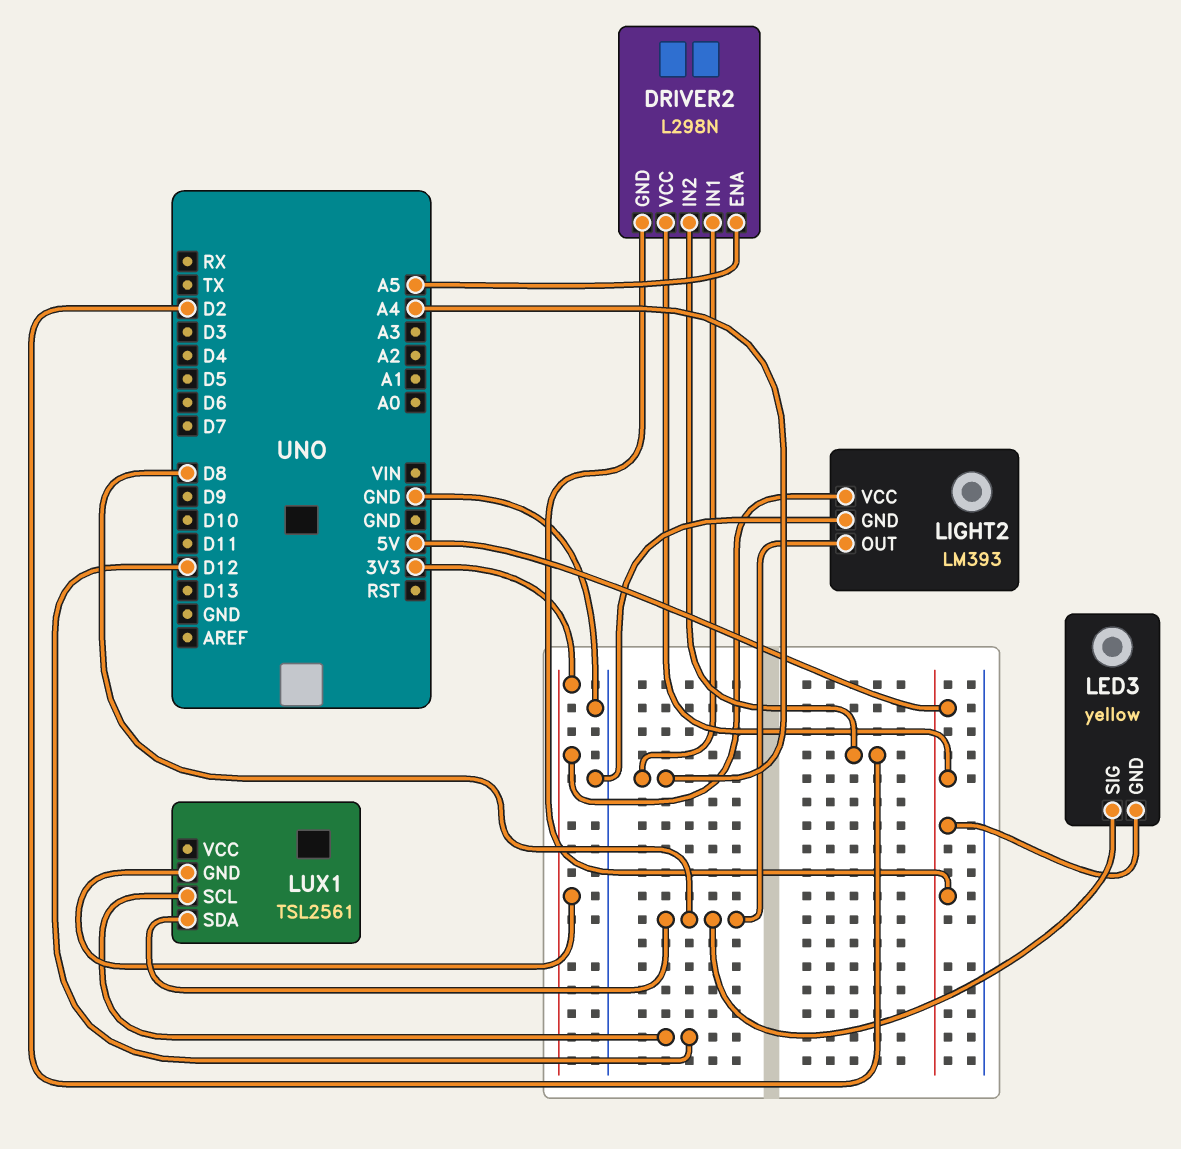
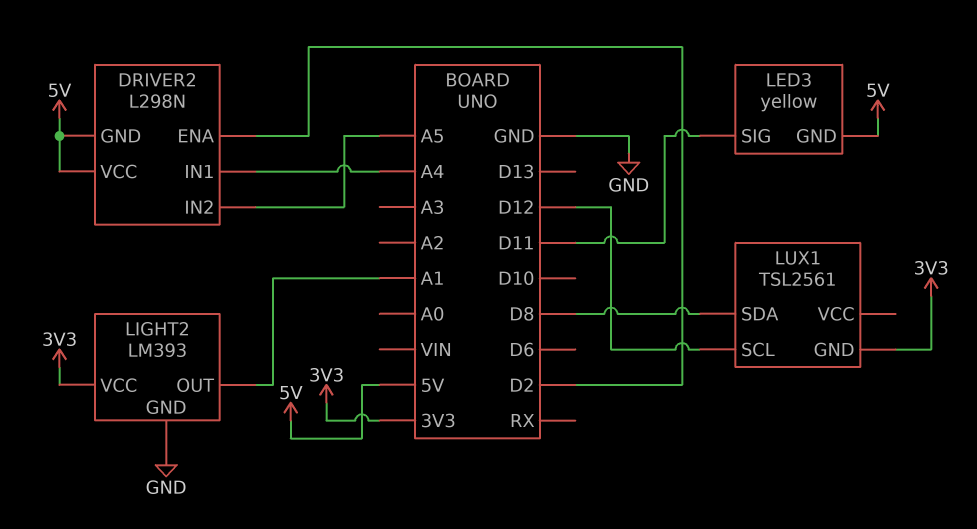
DRIVER2 pin ENA: A5 -> D2
DRIVER2 pin IN2: D2 -> A5
LED3 pin SIG: D8 -> D11
LIGHT2 pin OUT: D8 -> A1

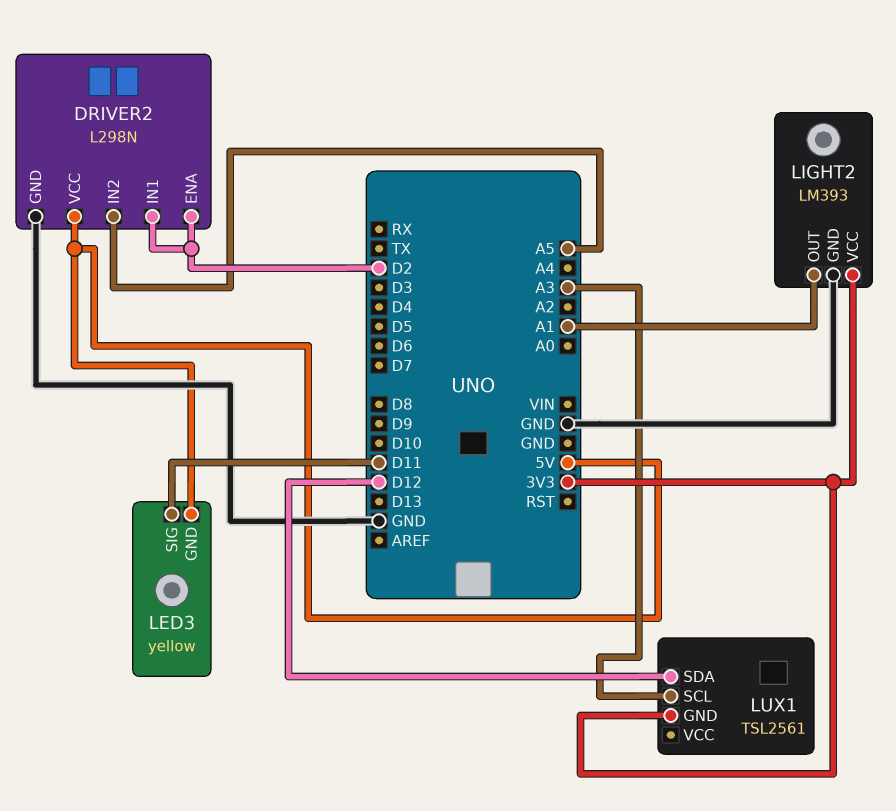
DRIVER2 pin GND: 5V -> GND
DRIVER2 pin IN1: A4 -> D2
LUX1 pin SCL: D12 -> A3
LUX1 pin SDA: D8 -> D12

